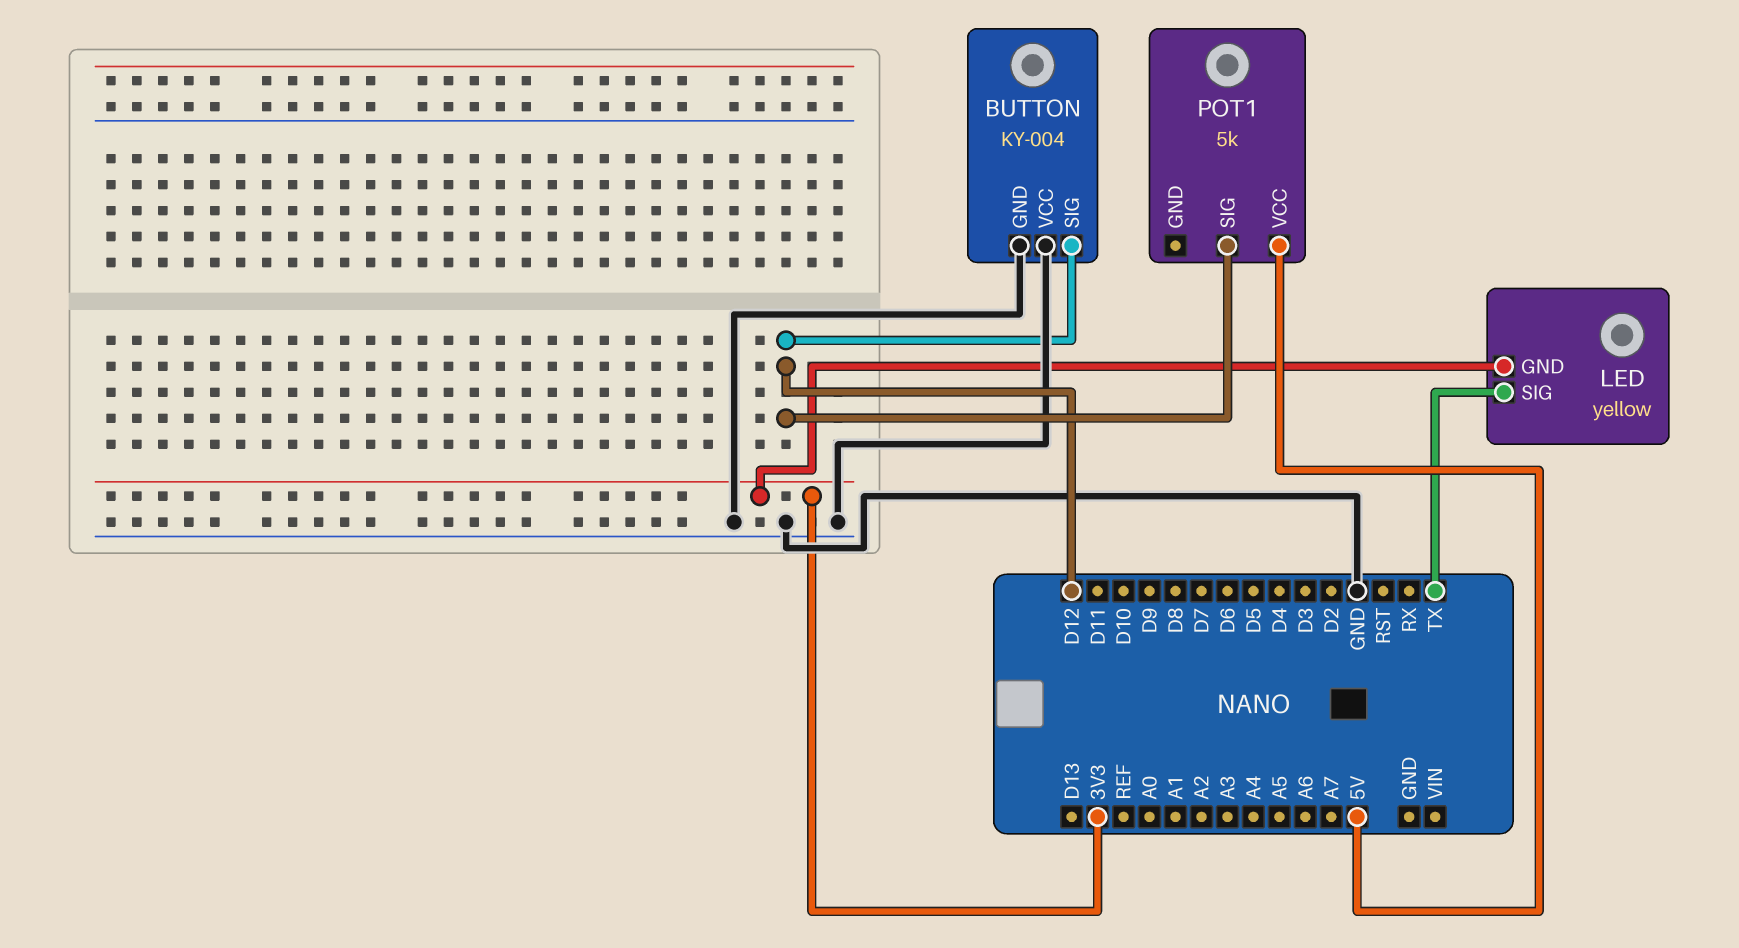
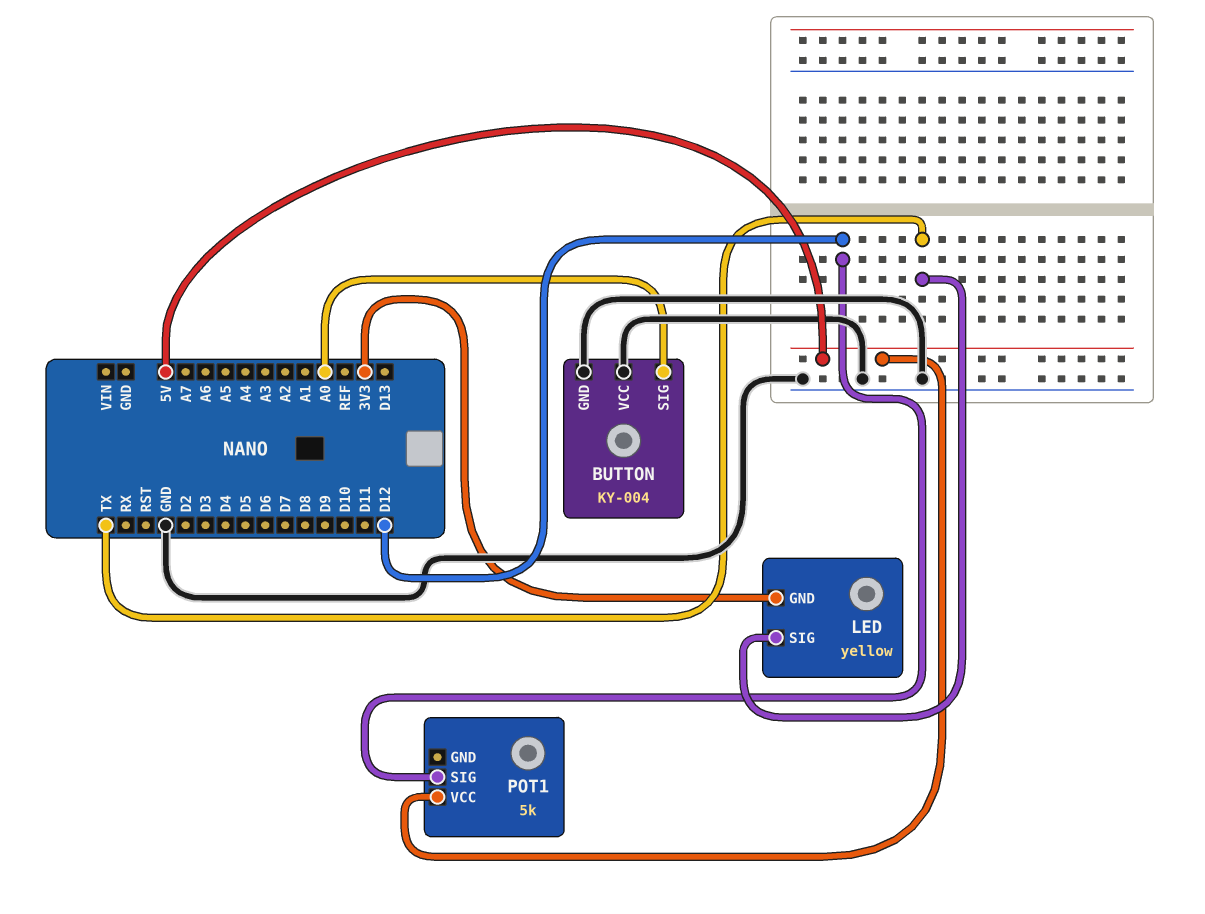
BUTTON pin SIG: D12 -> A0

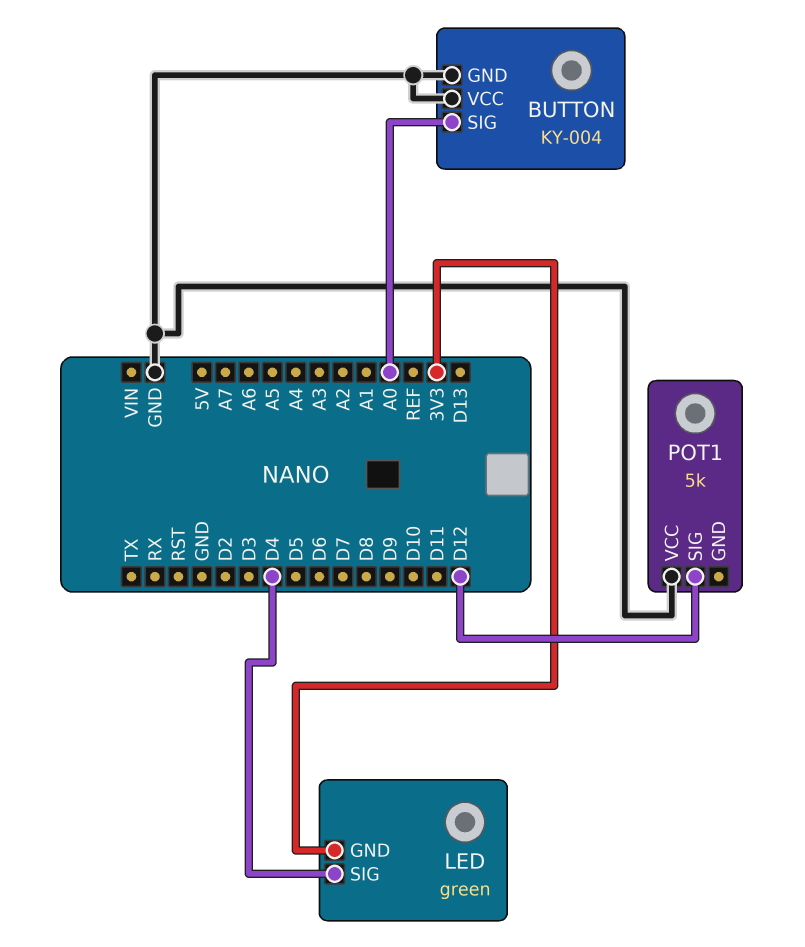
LED: yellow -> green
LED pin SIG: TX -> D4
POT1 pin VCC: 5V -> GND

